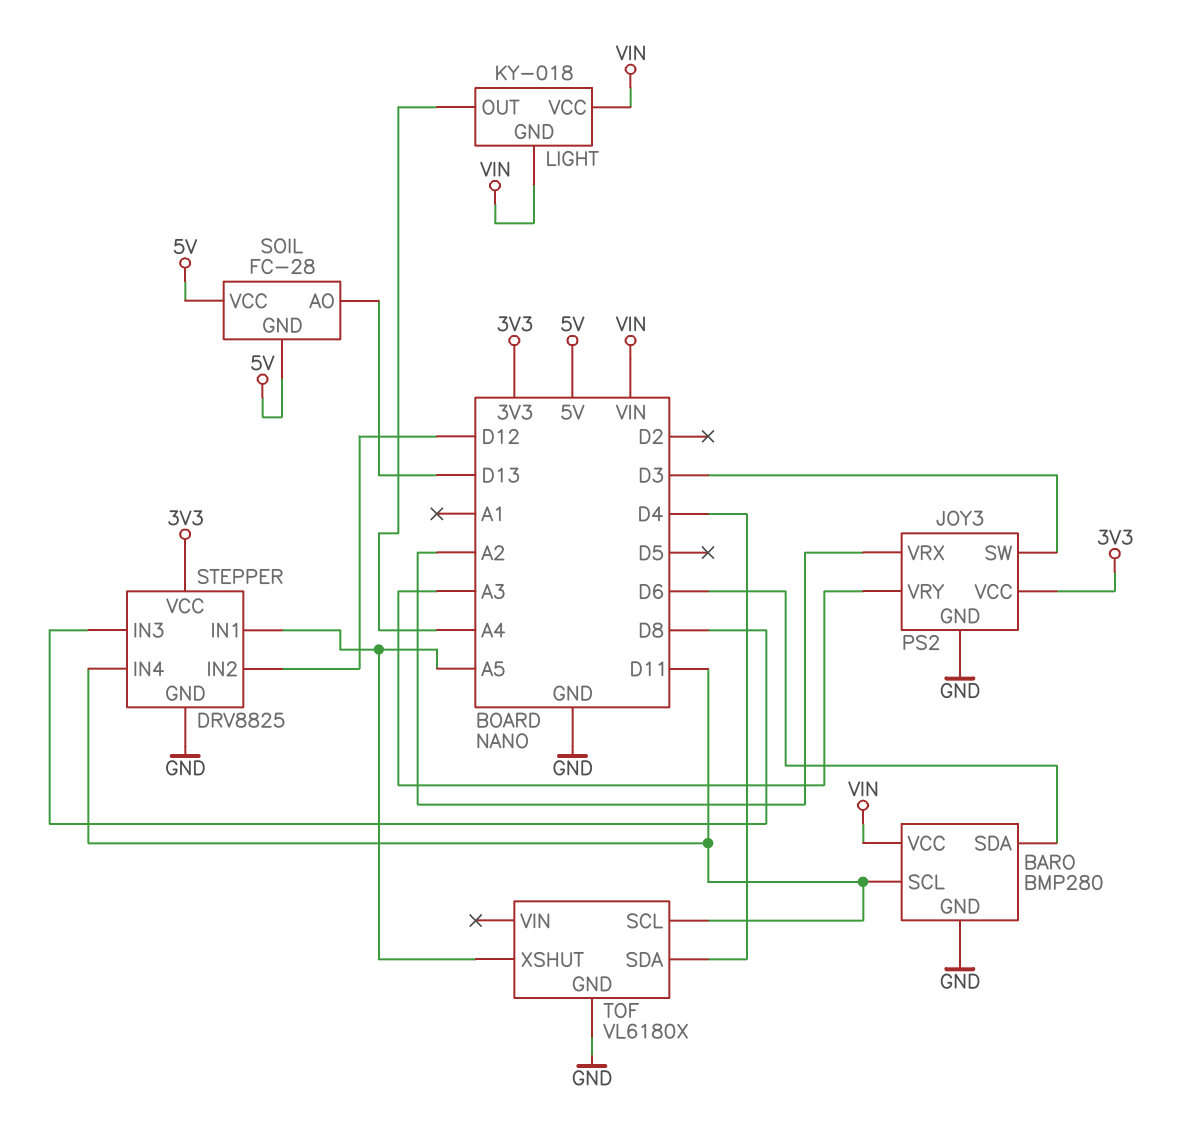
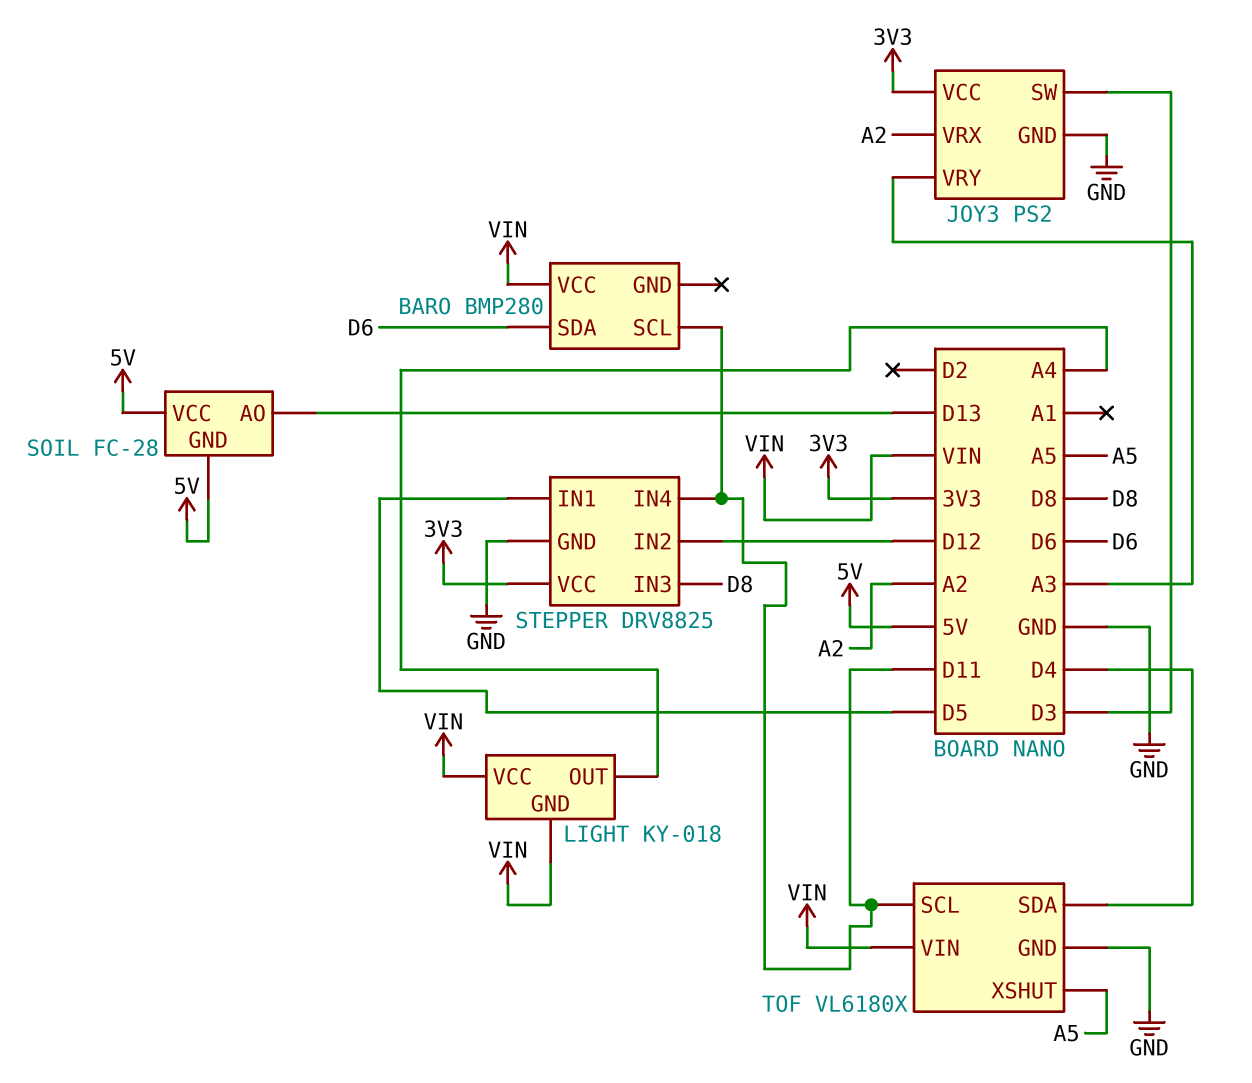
BARO pin GND: GND -> none
STEPPER pin IN1: A5 -> D5
TOF pin VIN: none -> VIN

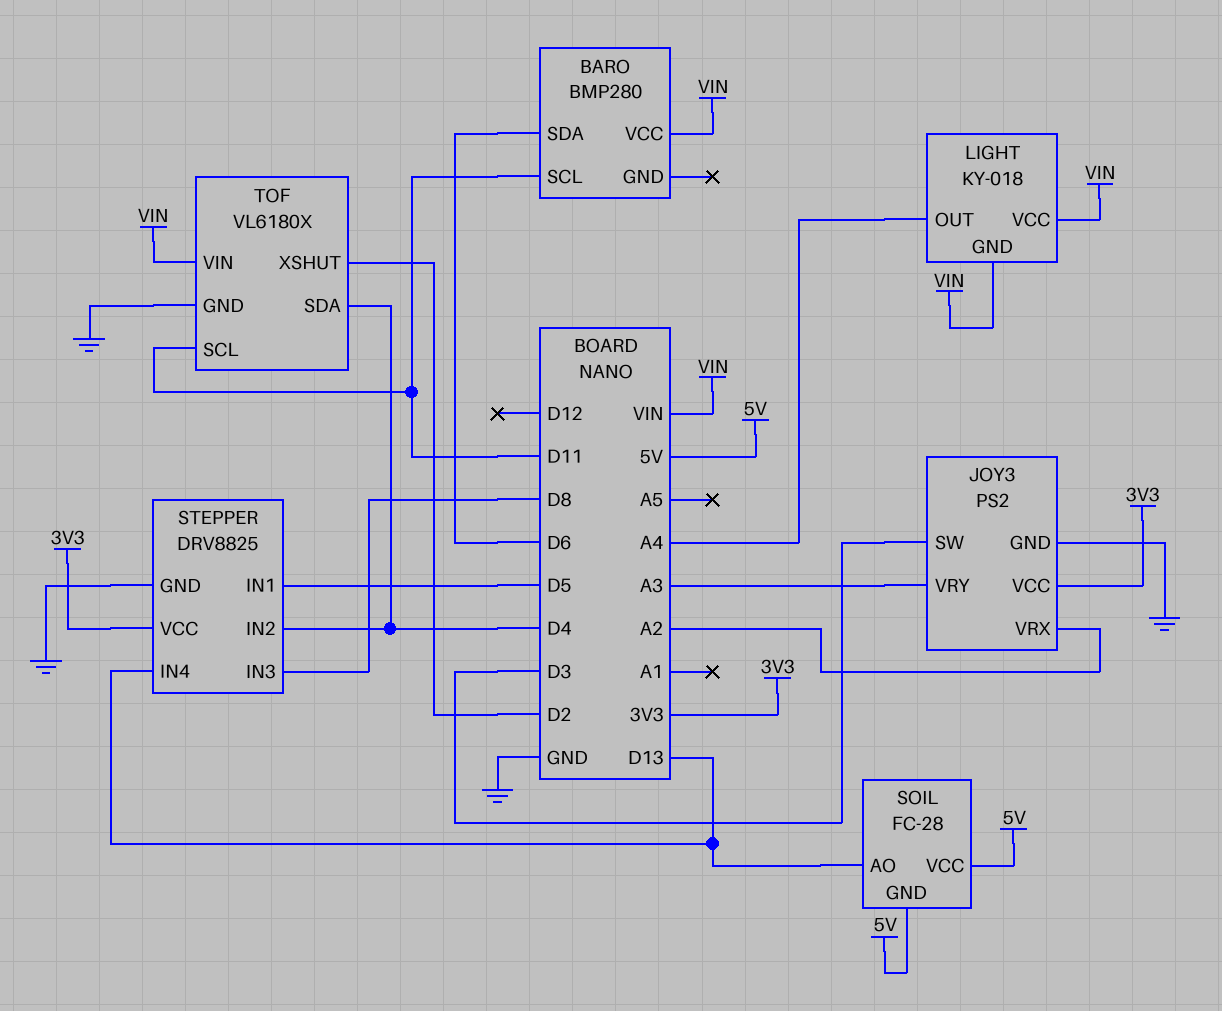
STEPPER pin IN2: D12 -> D4
STEPPER pin IN4: D11 -> D13
TOF pin XSHUT: A5 -> D2

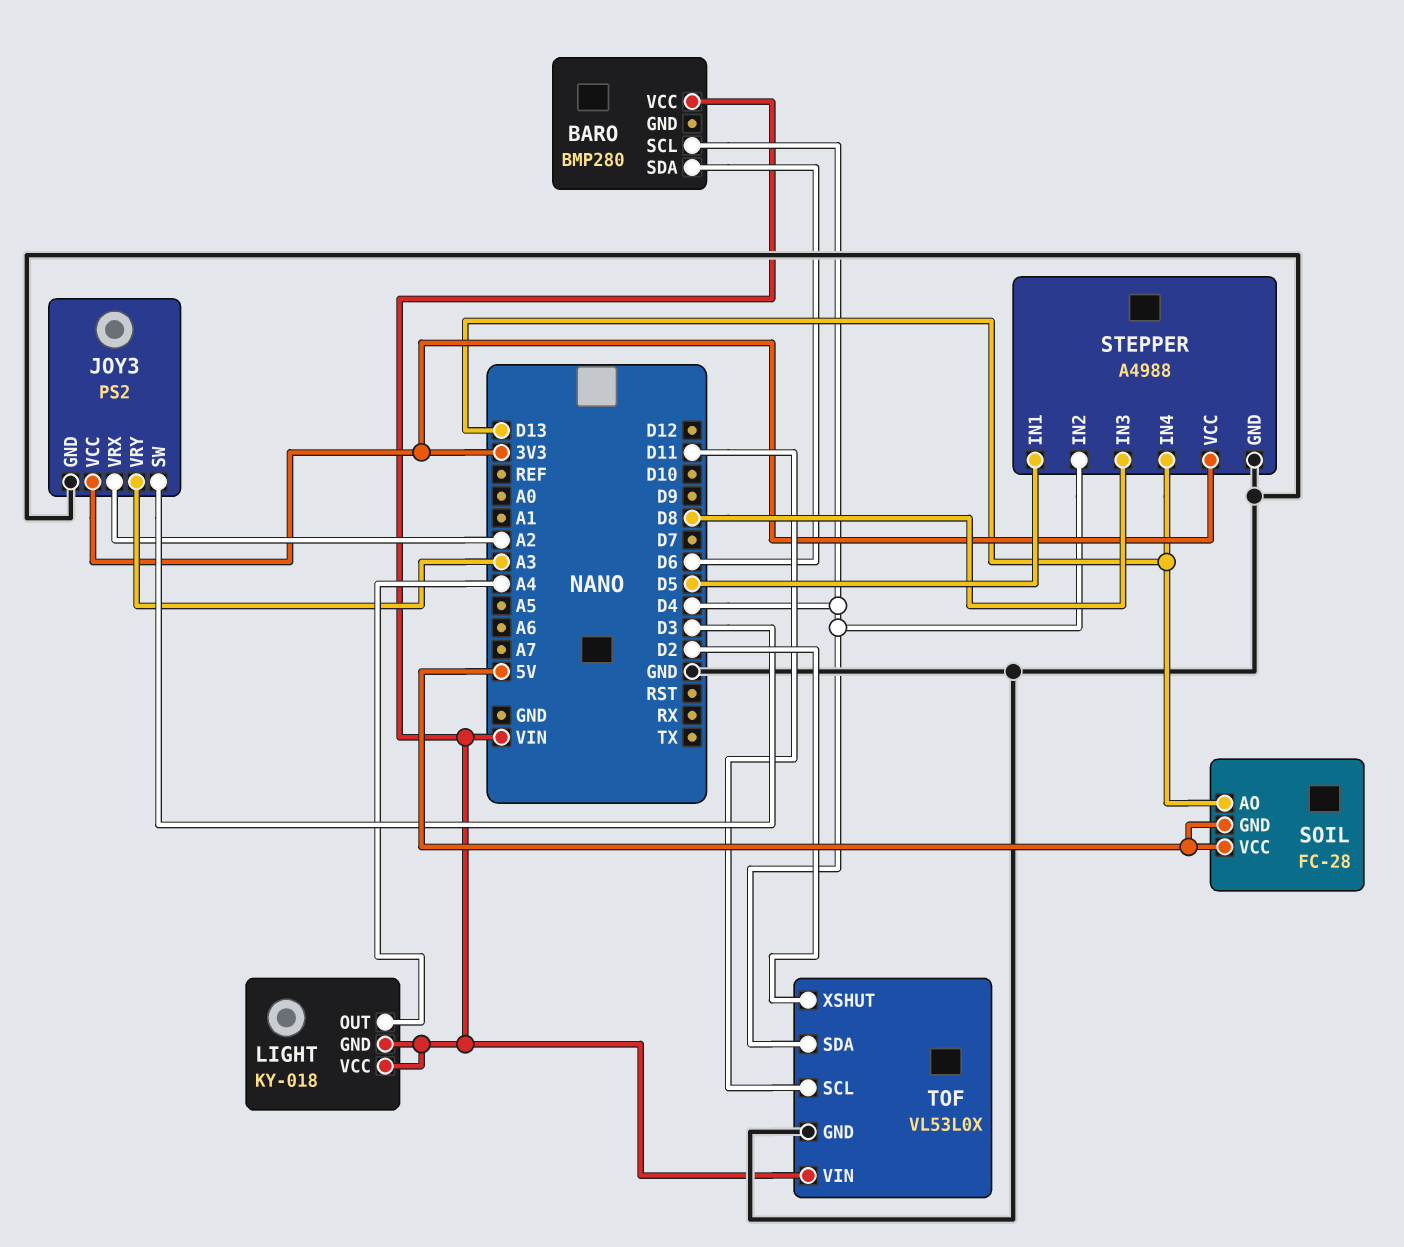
BARO pin SCL: D11 -> D4
STEPPER: DRV8825 -> A4988
TOF: VL6180X -> VL53L0X

